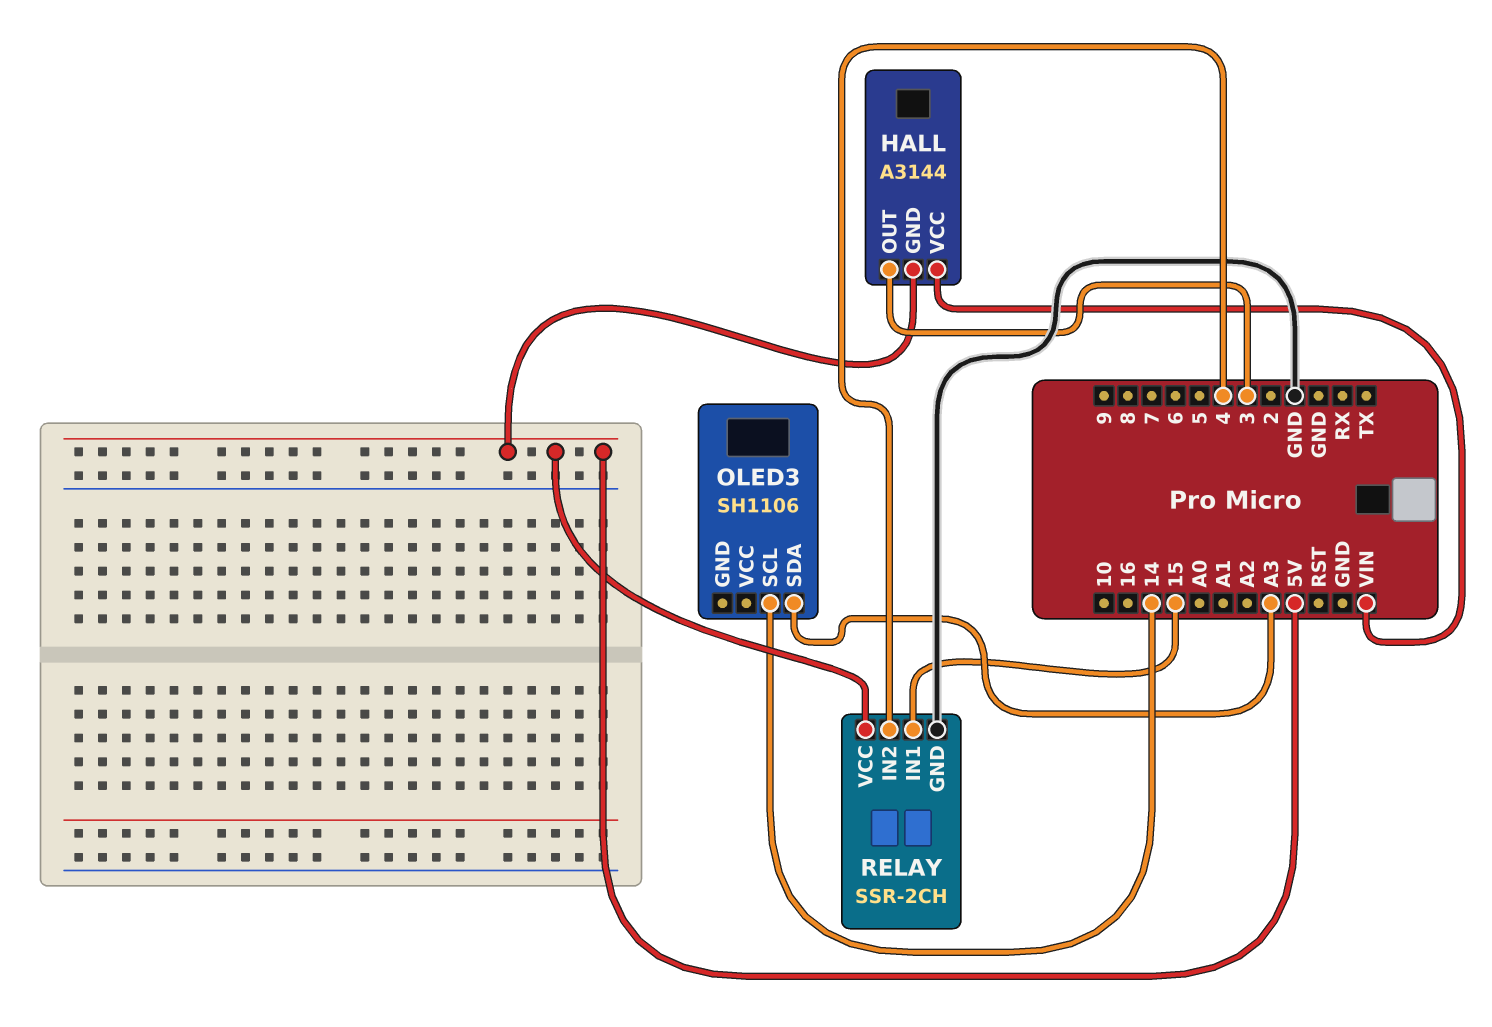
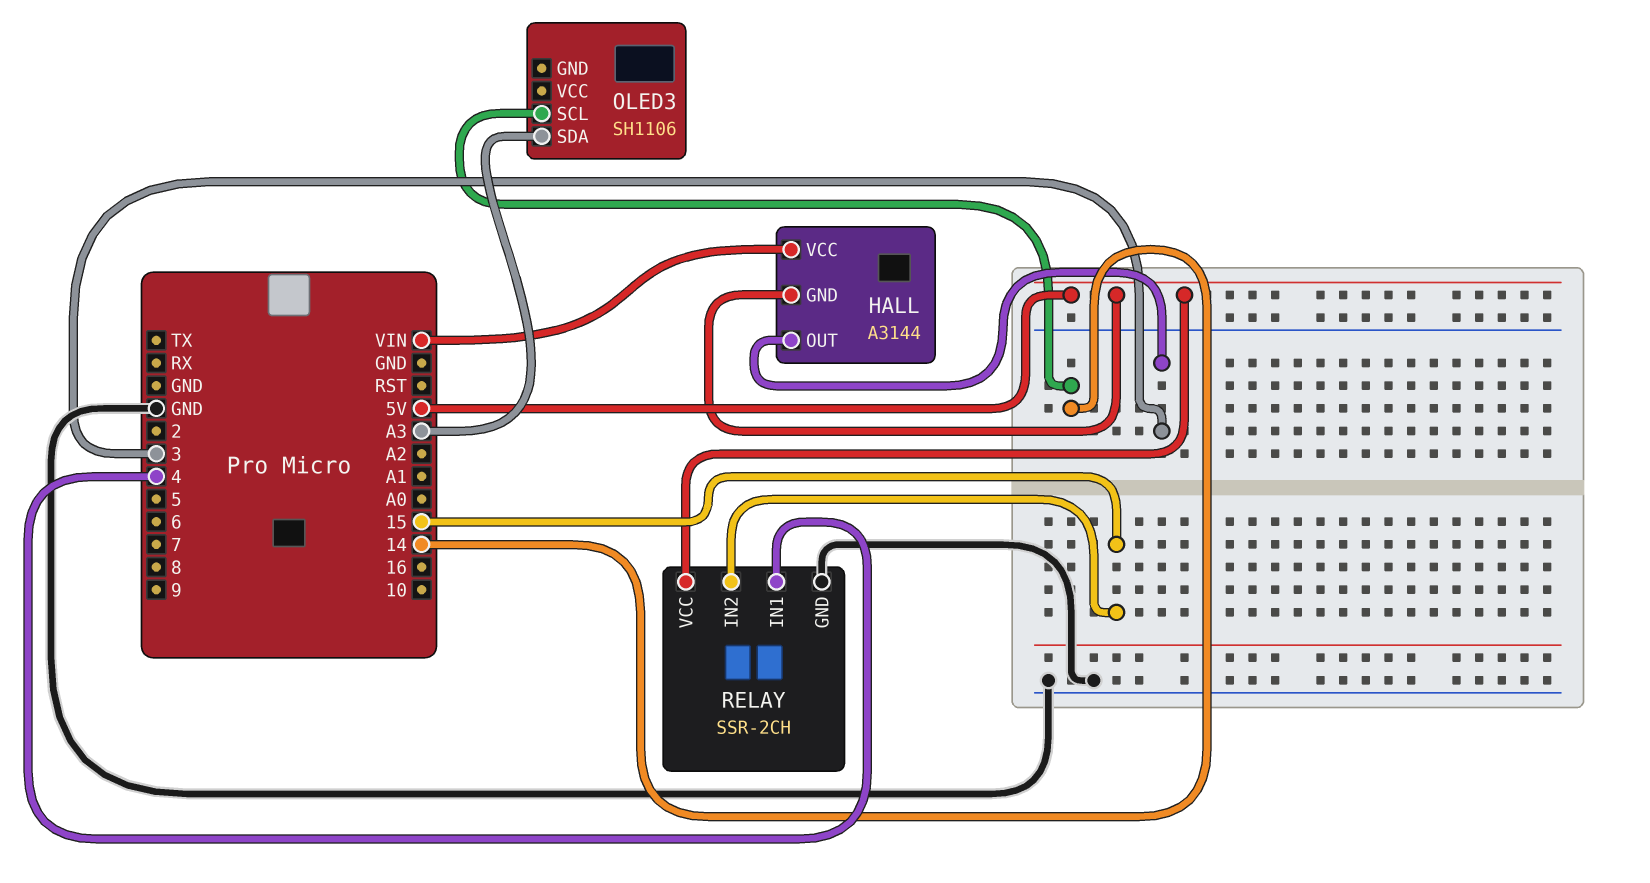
RELAY pin IN1: 15 -> 4
RELAY pin IN2: 4 -> 15

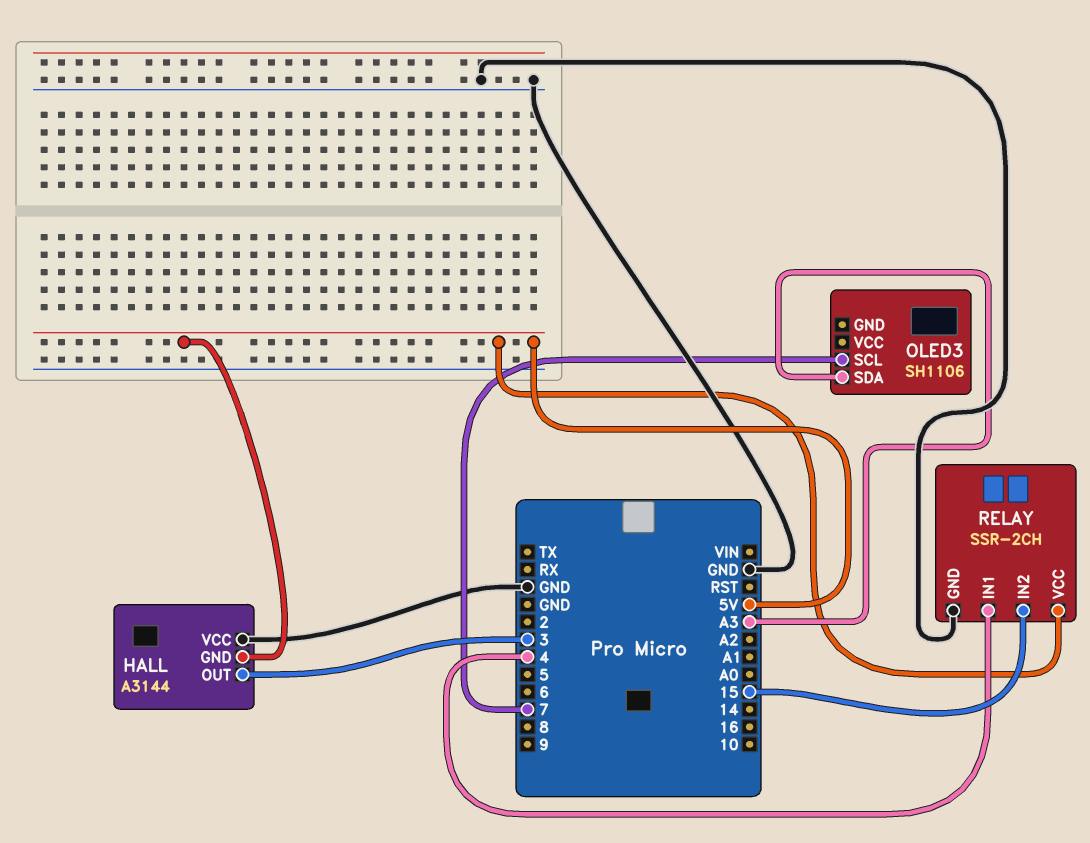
HALL pin VCC: VIN -> GND
OLED3 pin SCL: 14 -> 7

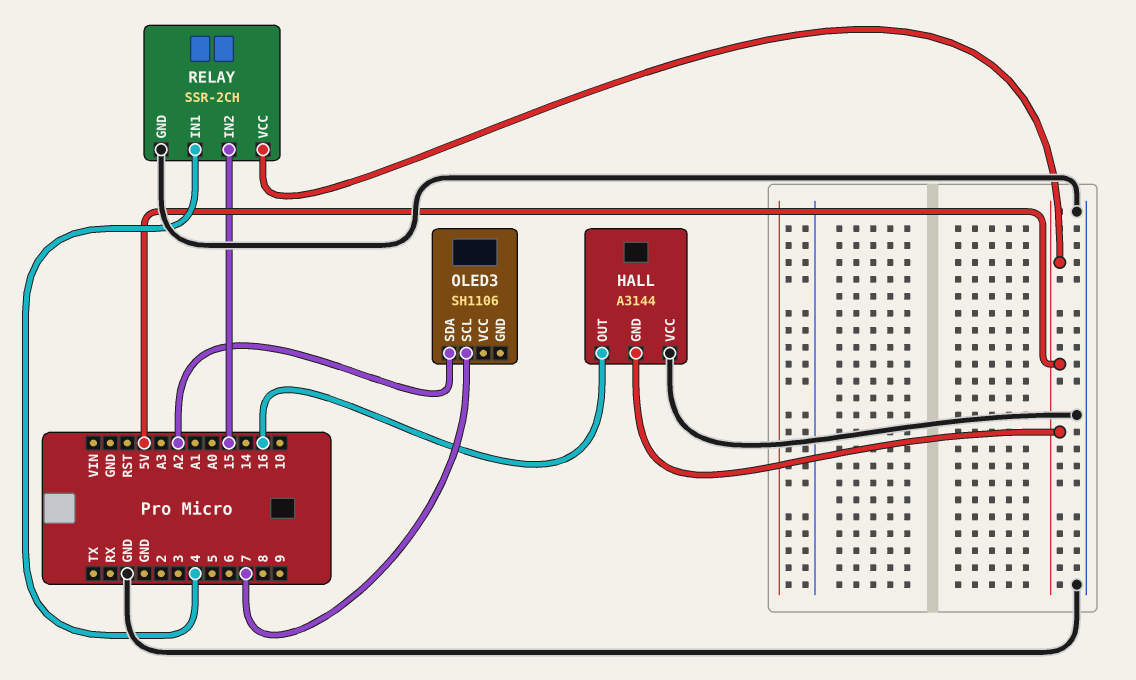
HALL pin OUT: 3 -> 16
OLED3 pin SDA: A3 -> A2

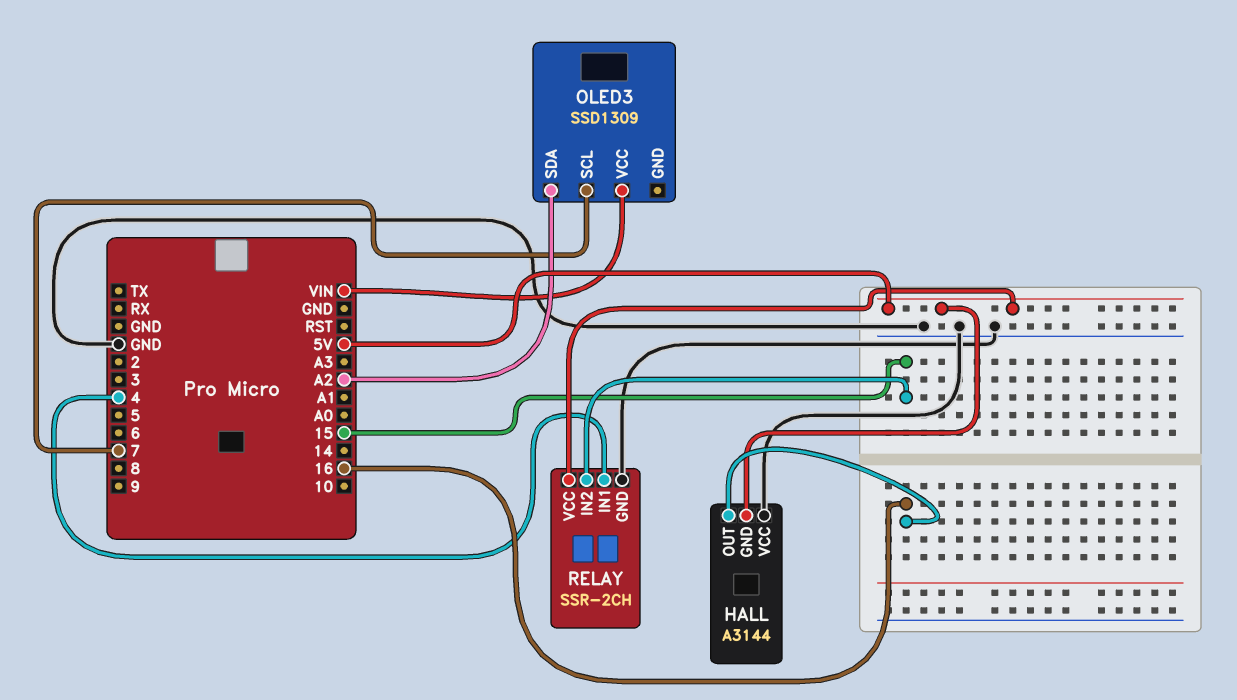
OLED3: SH1106 -> SSD1309
OLED3 pin VCC: none -> VIN

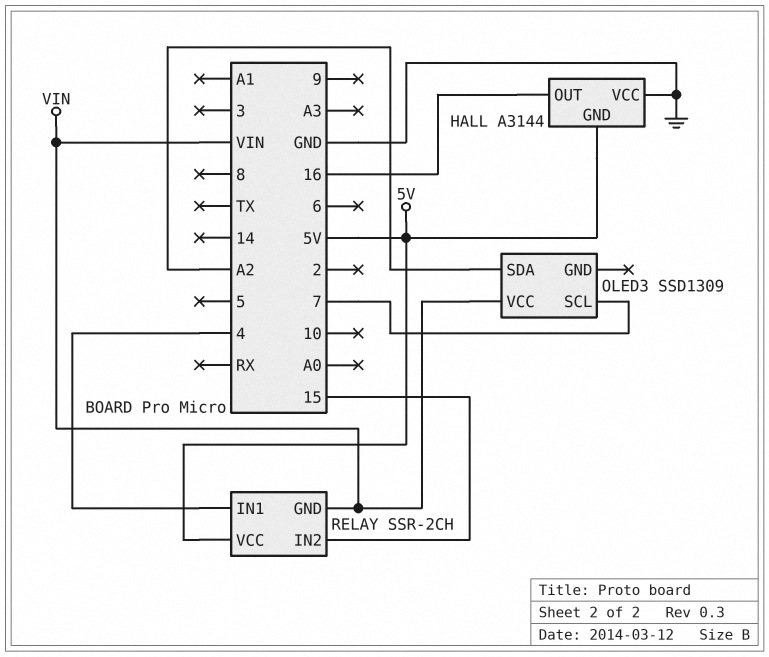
RELAY pin GND: GND -> VIN

